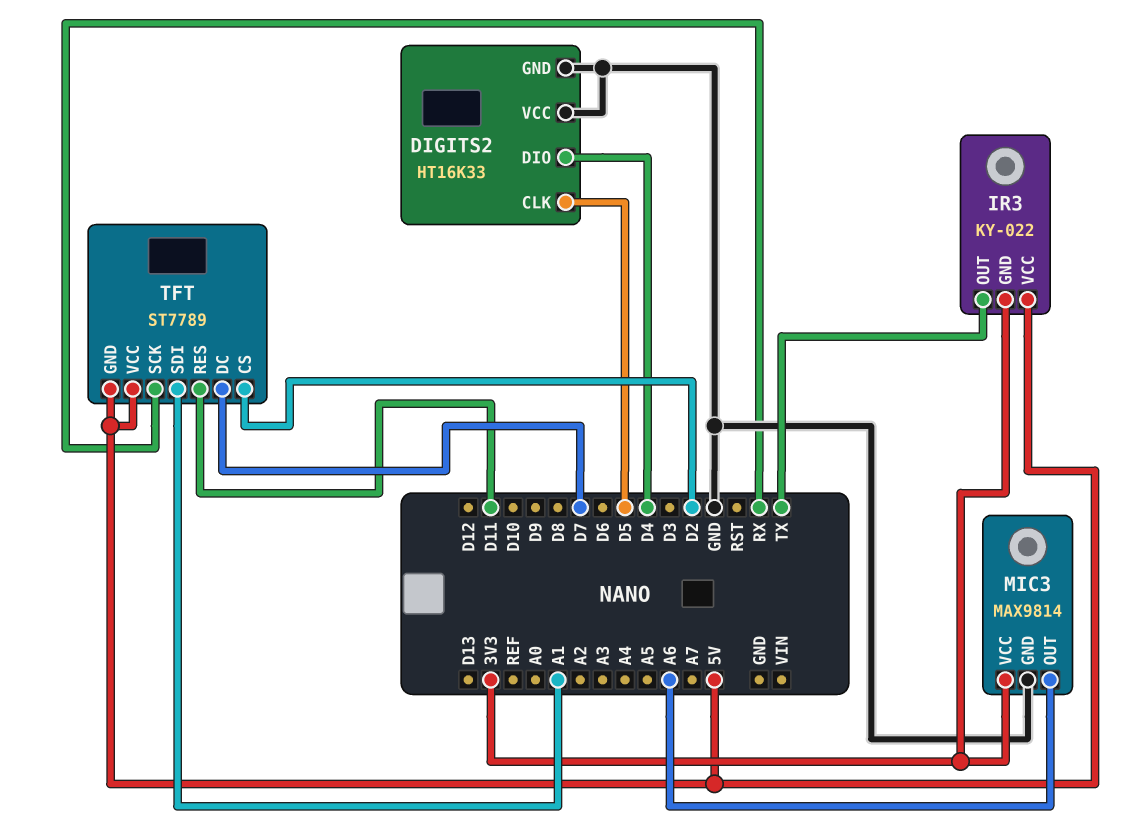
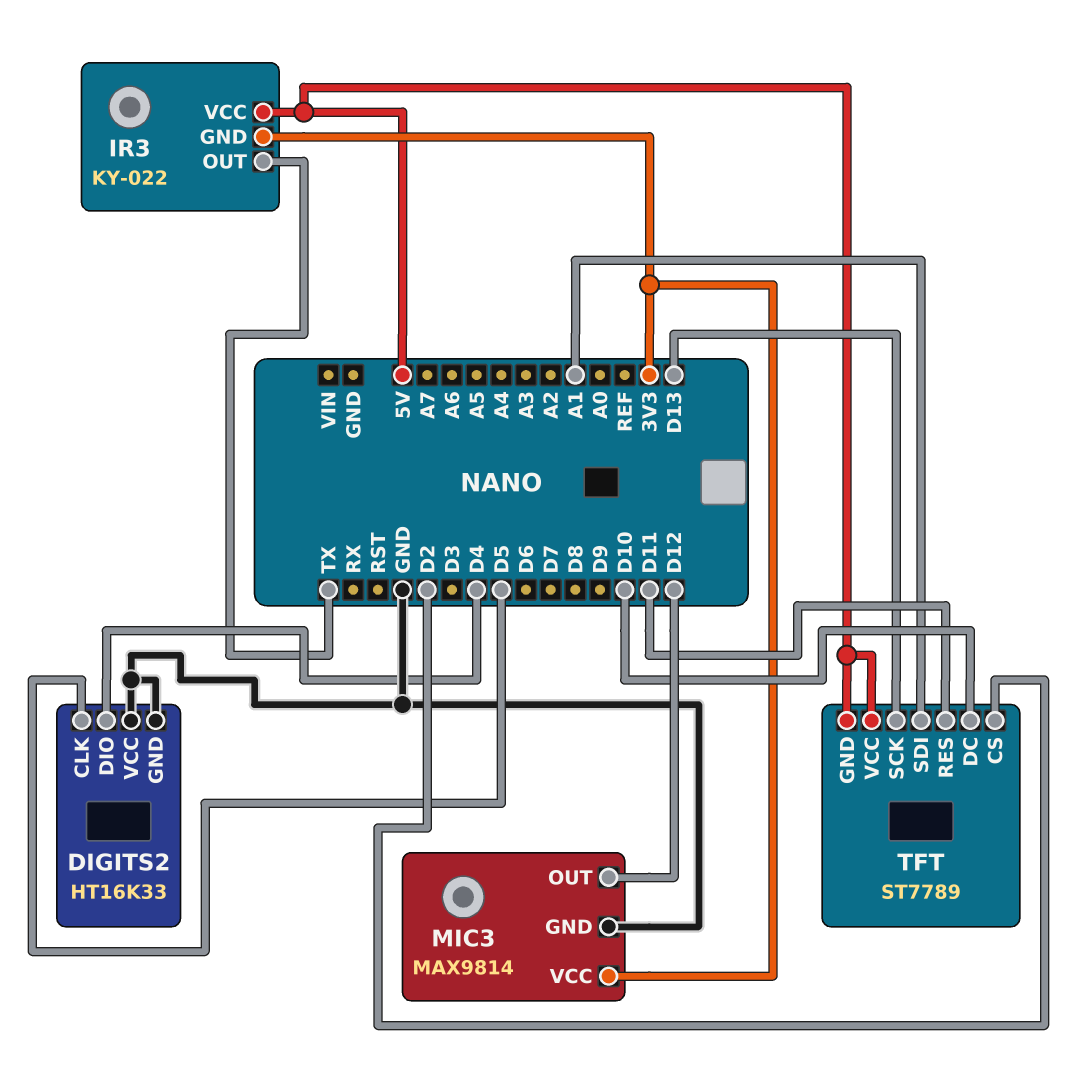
MIC3 pin OUT: A6 -> D12
TFT pin DC: D7 -> D10
TFT pin SCK: RX -> D13

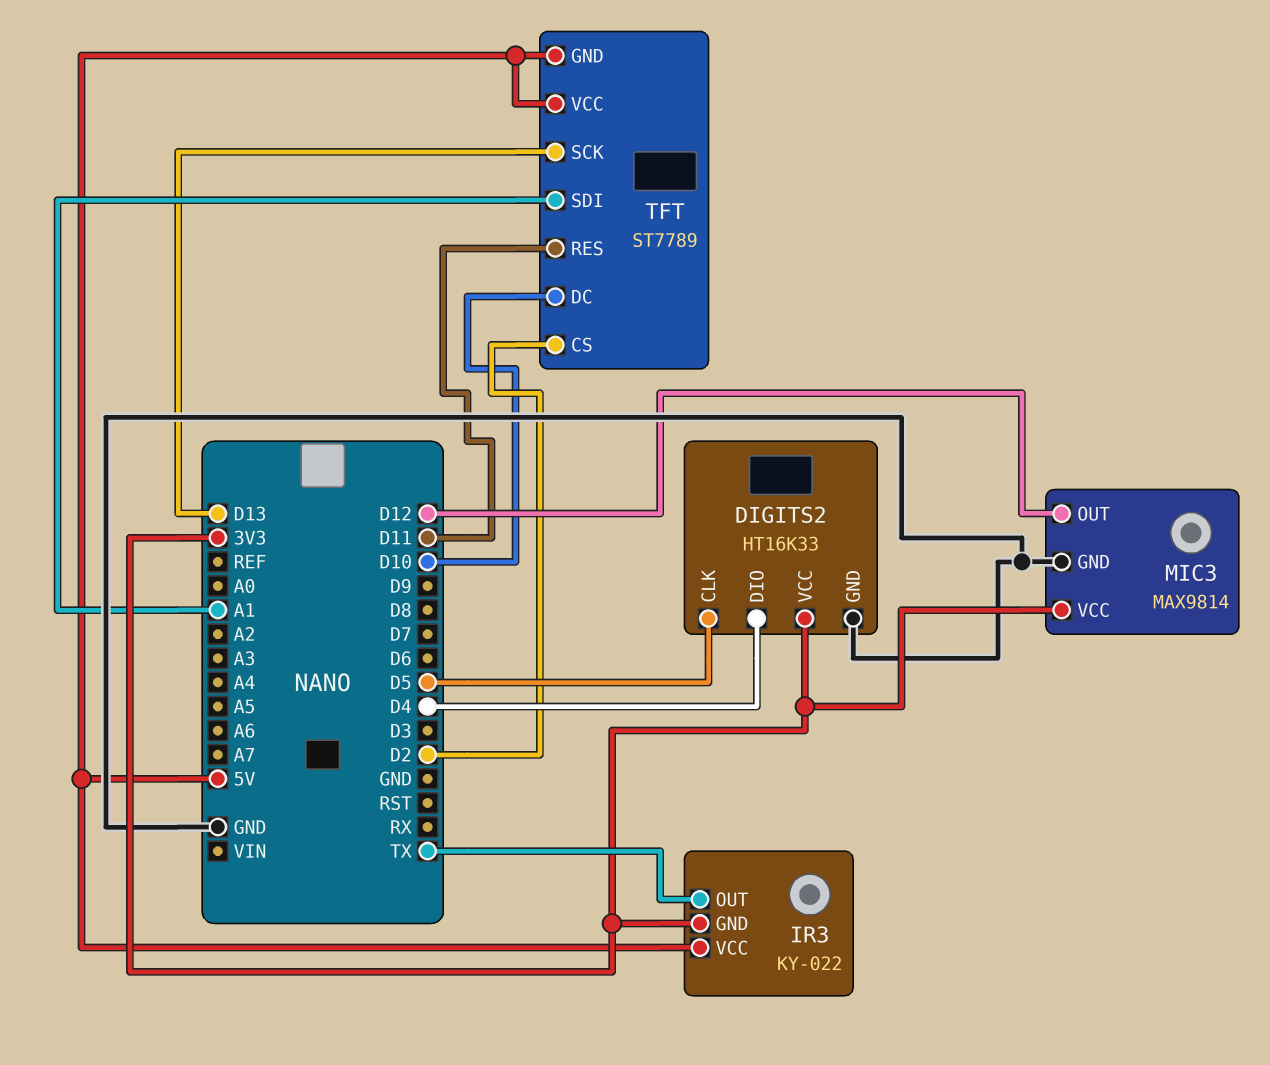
DIGITS2 pin VCC: GND -> 3V3

